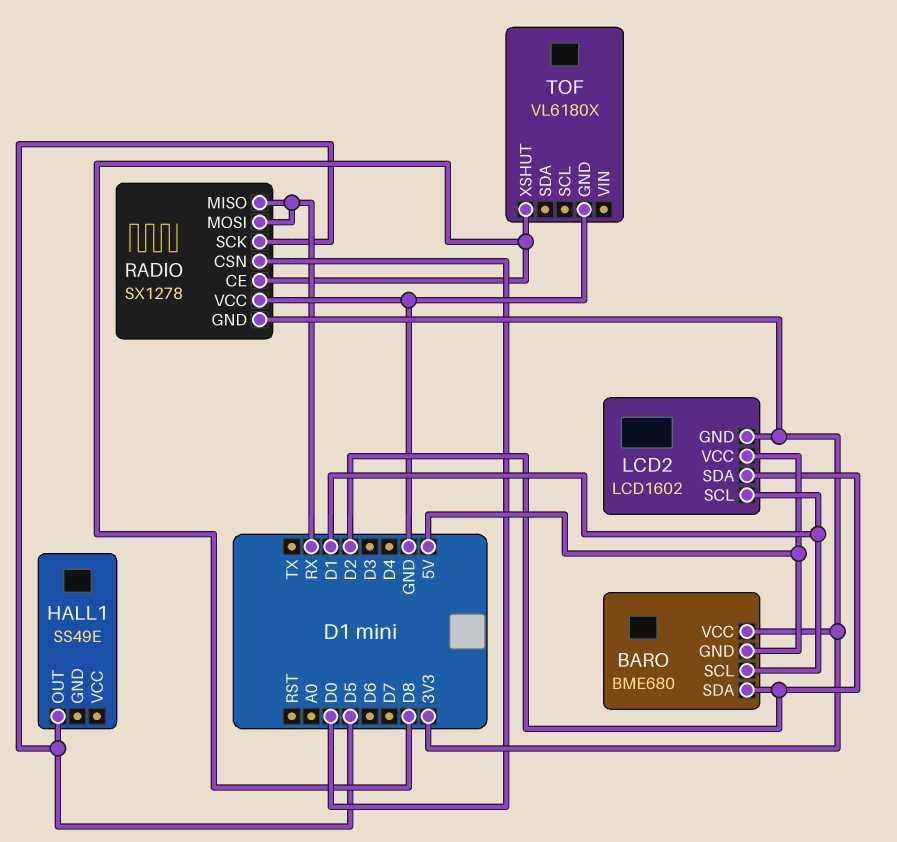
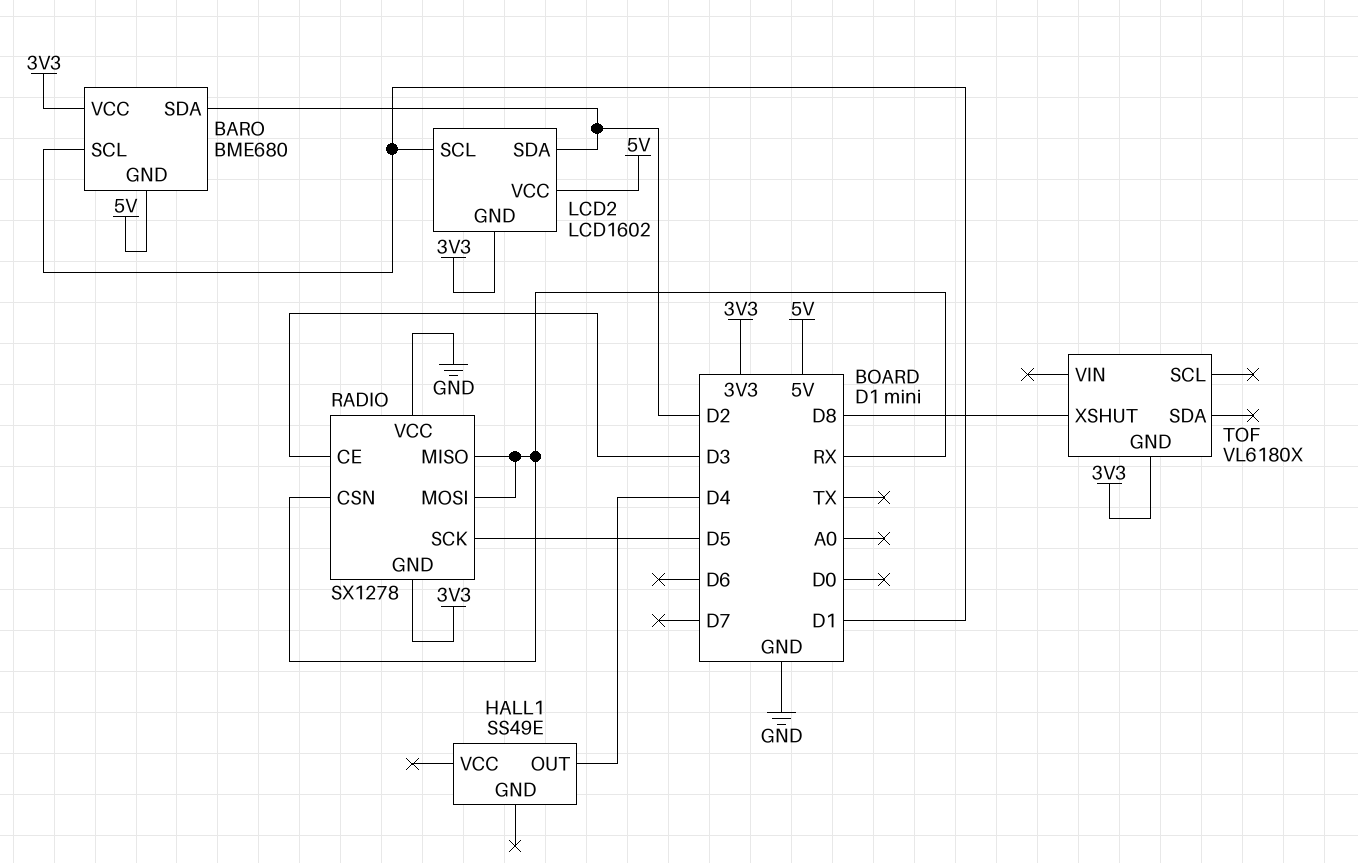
HALL1 pin OUT: D5 -> D4
RADIO pin CE: D8 -> D3
RADIO pin CSN: D0 -> RX
TOF pin GND: GND -> 3V3

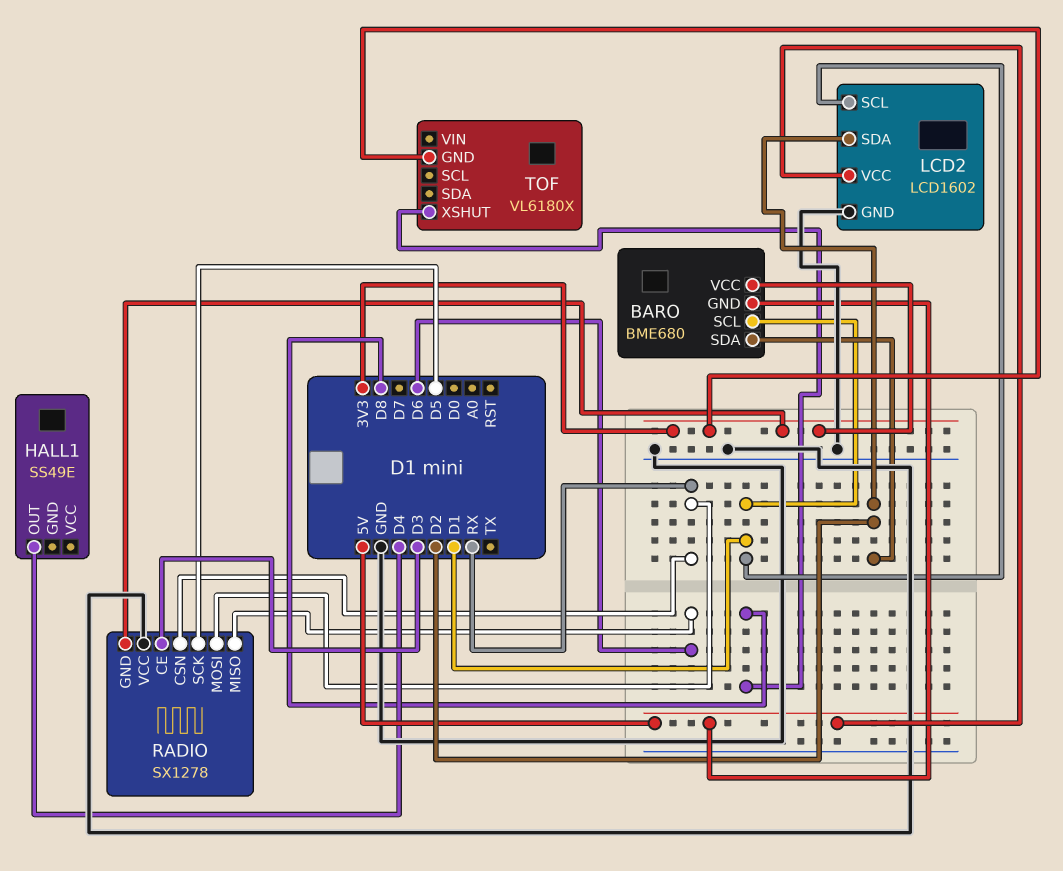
LCD2 pin GND: 3V3 -> GND
RADIO pin MISO: RX -> D6

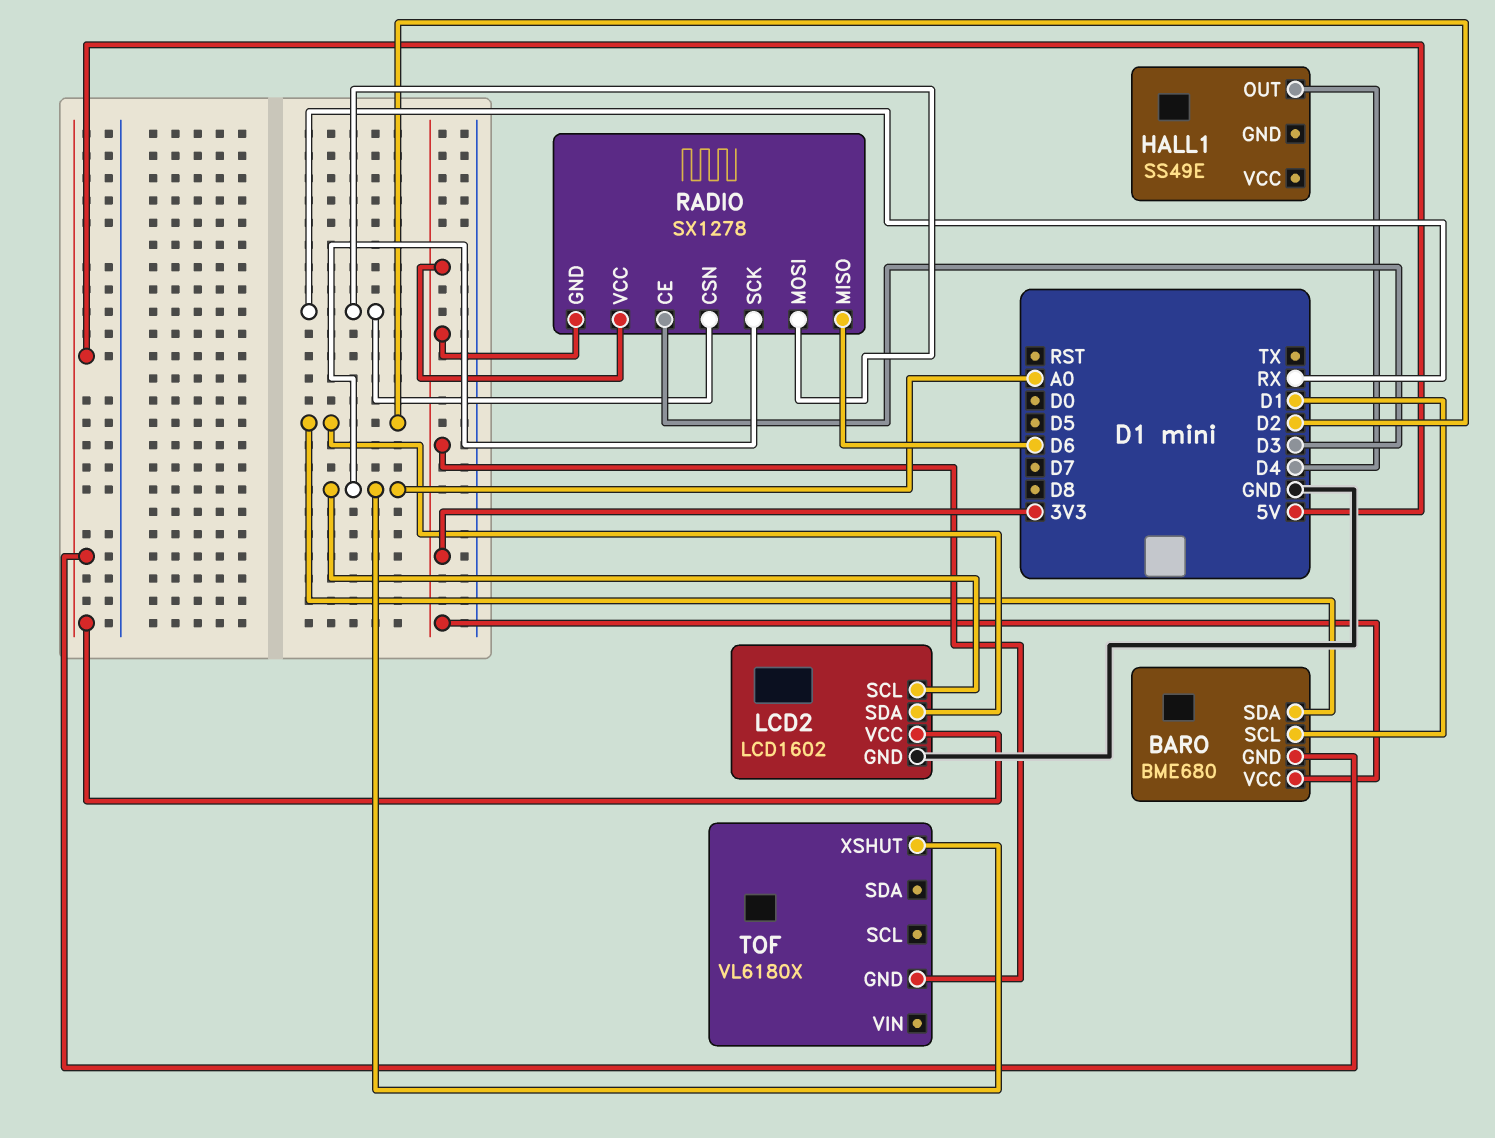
LCD2 pin SCL: D1 -> A0
RADIO pin SCK: D5 -> A0
RADIO pin VCC: GND -> 3V3
TOF pin XSHUT: D8 -> A0

